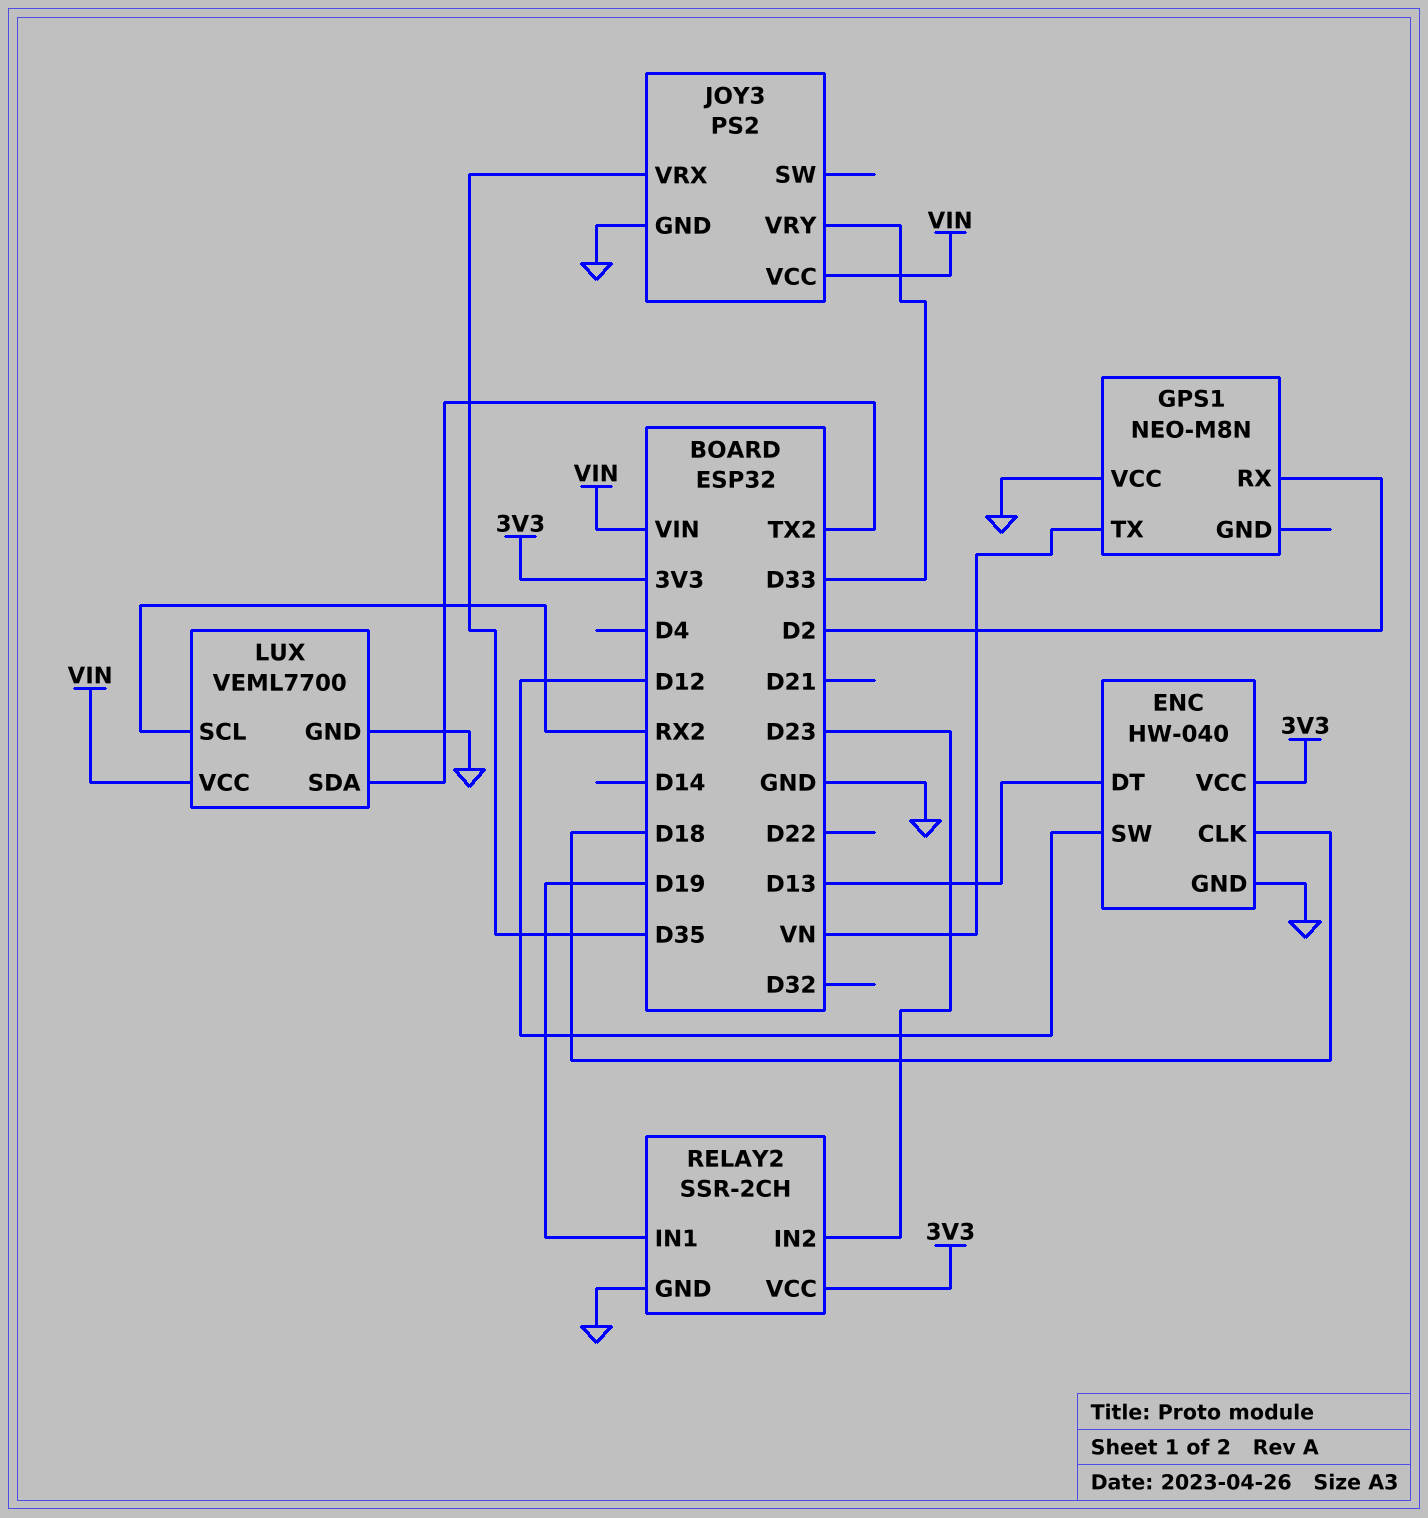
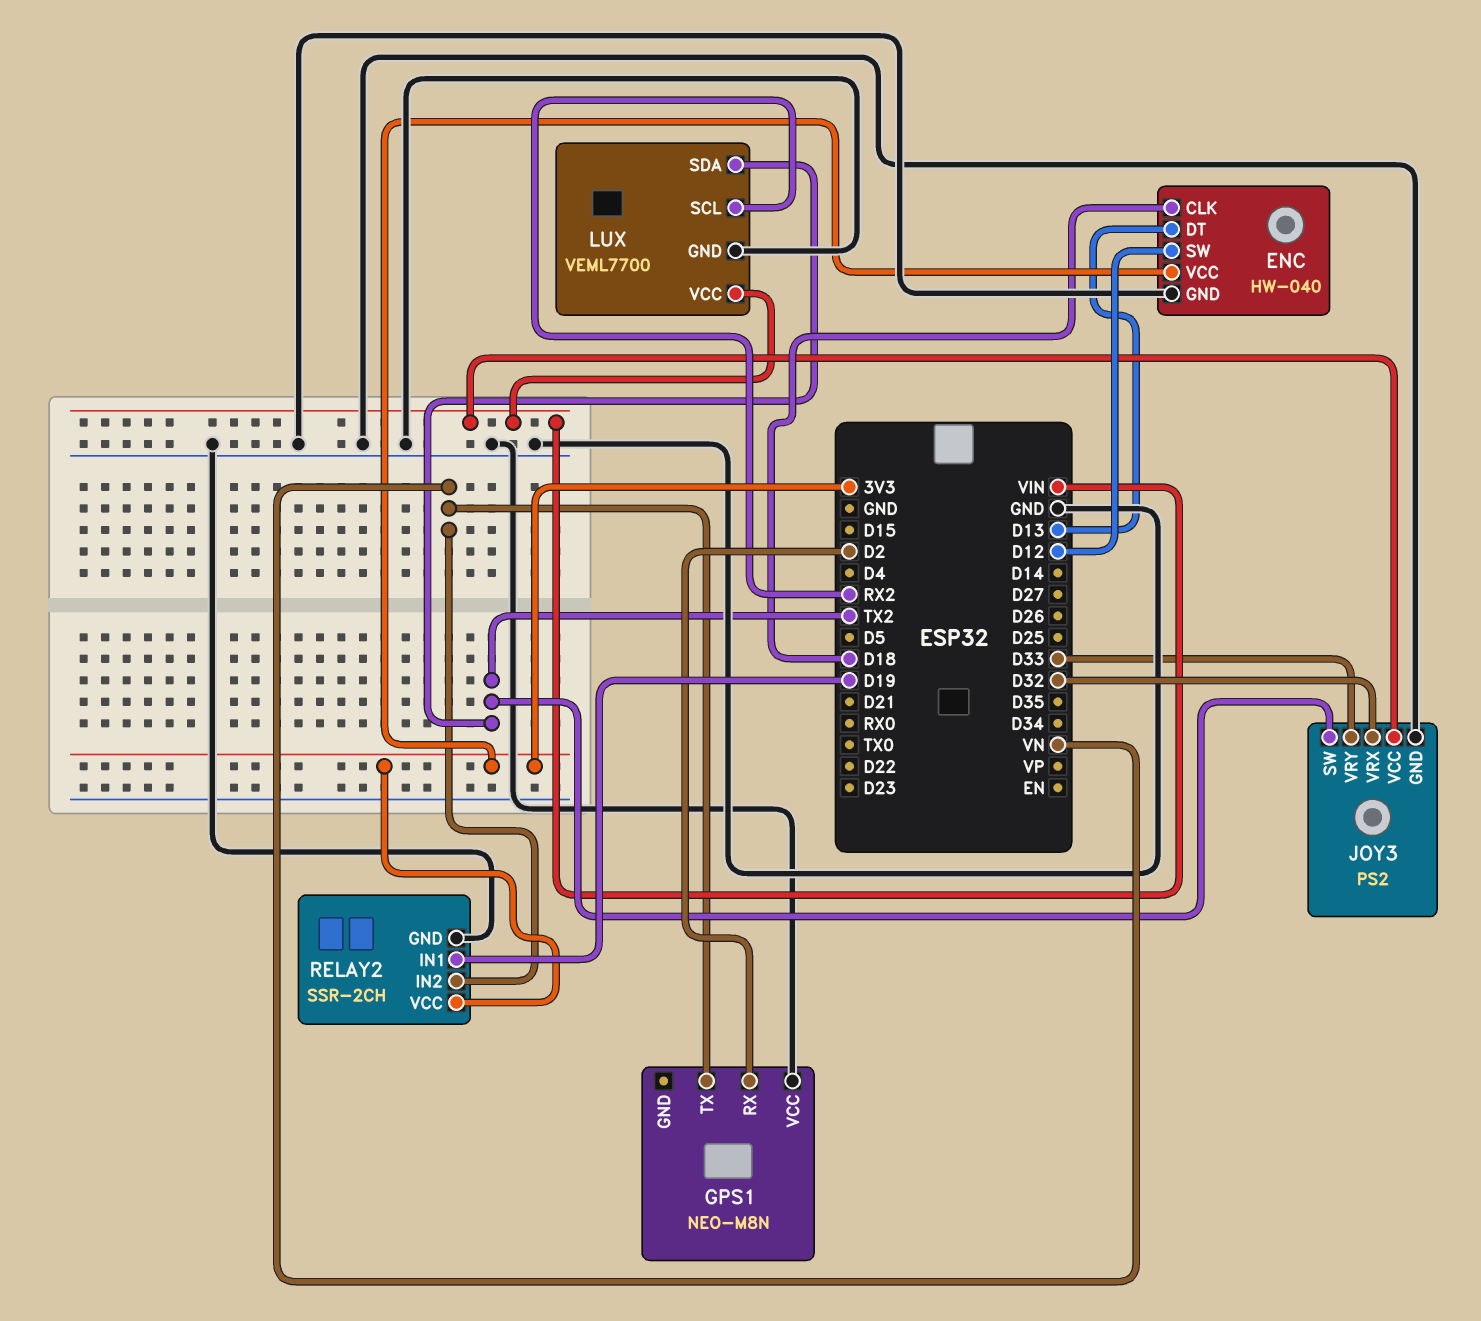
JOY3 pin SW: none -> TX2
JOY3 pin VRX: D35 -> D32
RELAY2 pin IN2: D23 -> VN

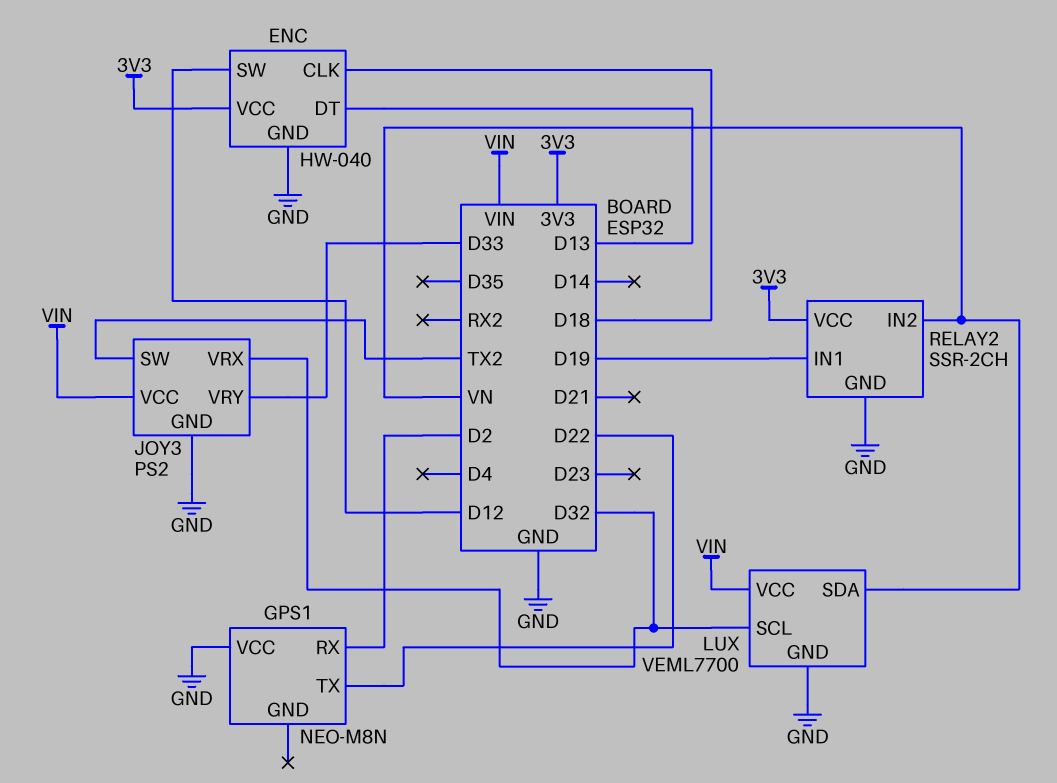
GPS1 pin TX: VN -> D22
LUX pin SCL: RX2 -> D32
LUX pin SDA: TX2 -> VN

